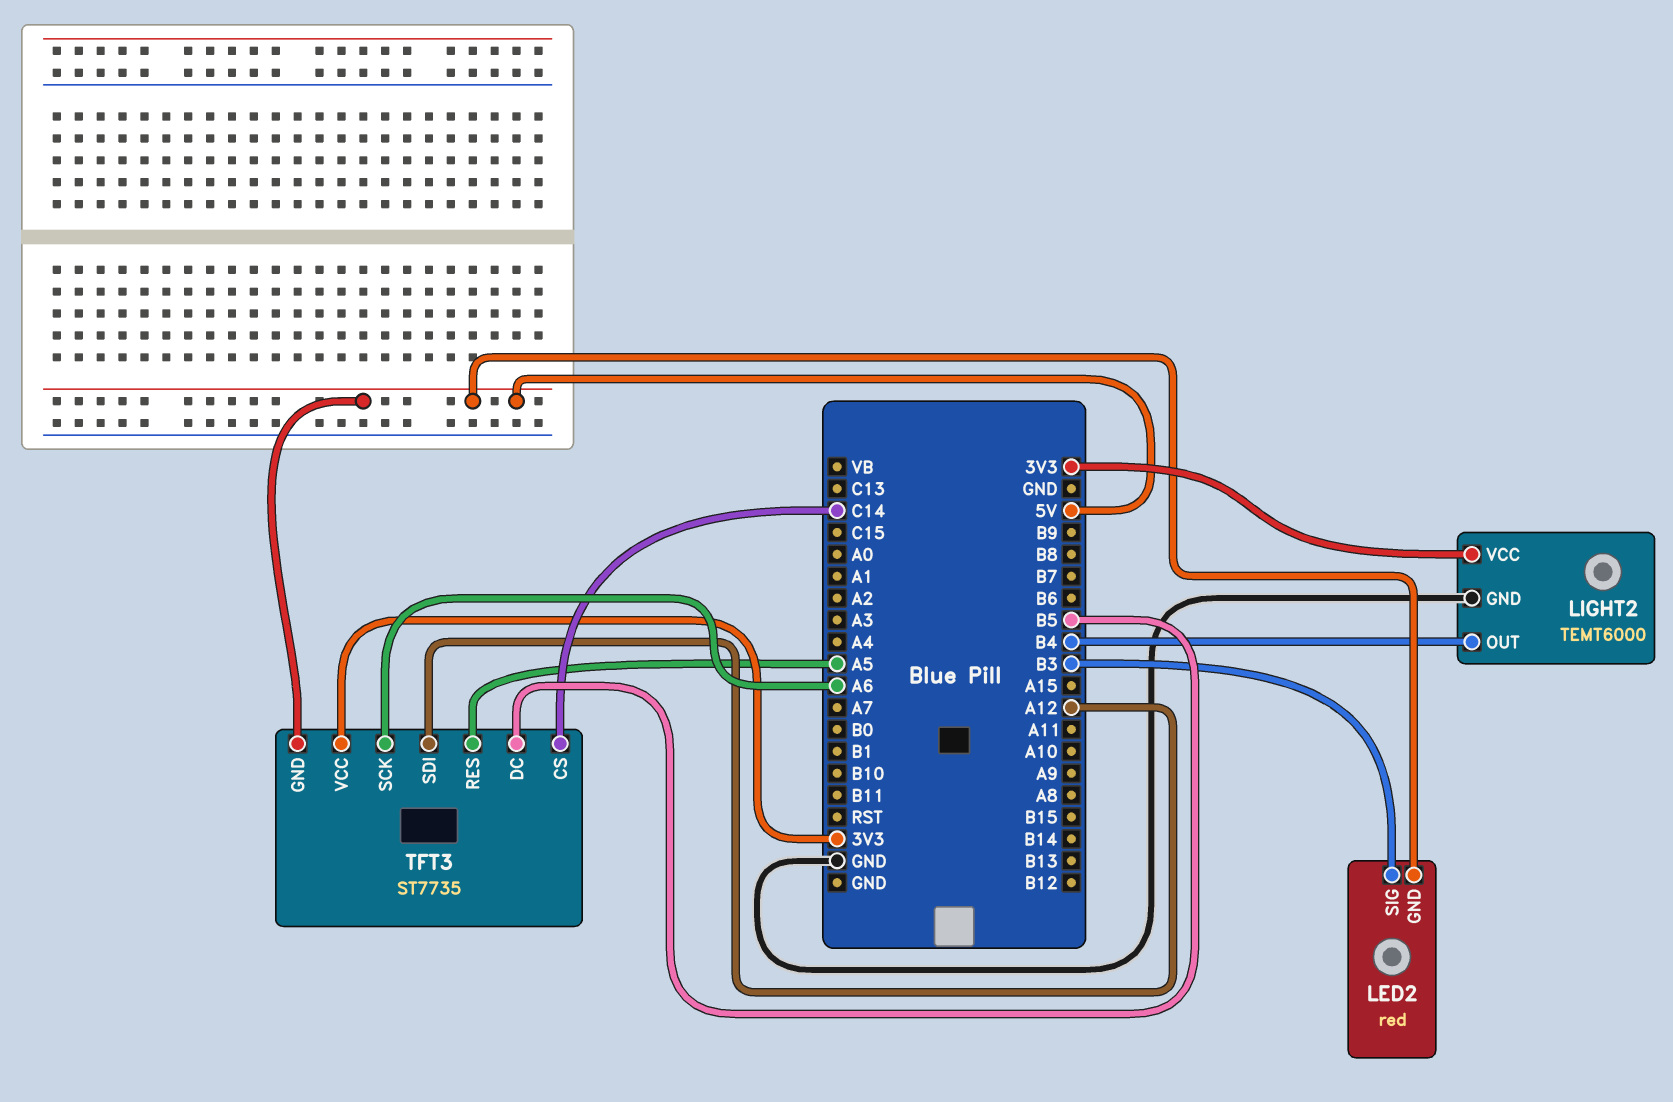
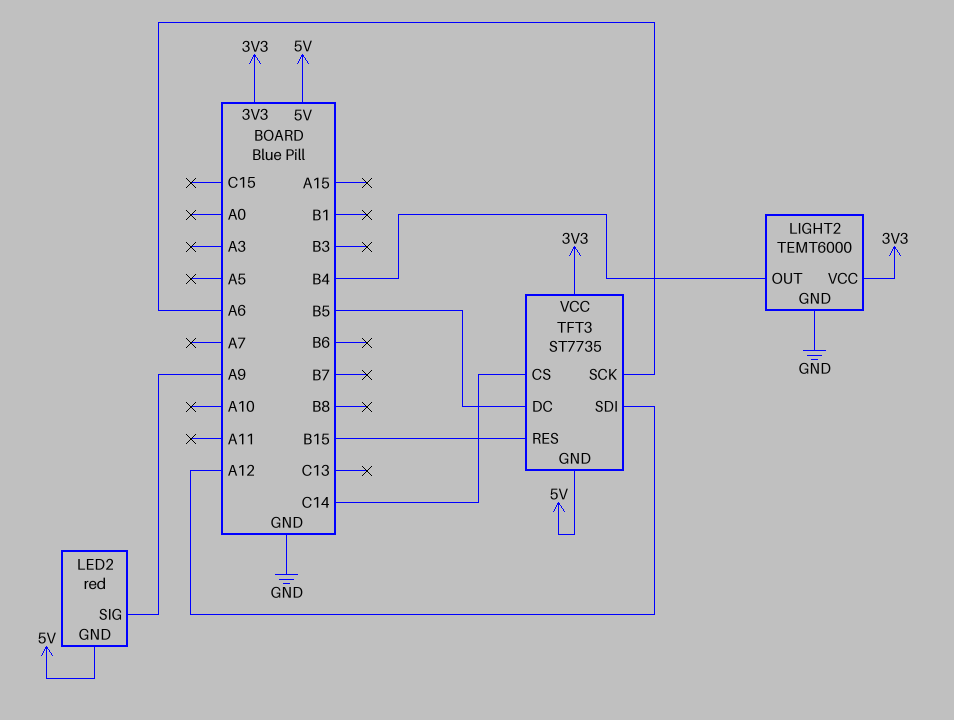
LED2 pin SIG: B3 -> A9
TFT3 pin RES: A5 -> B15

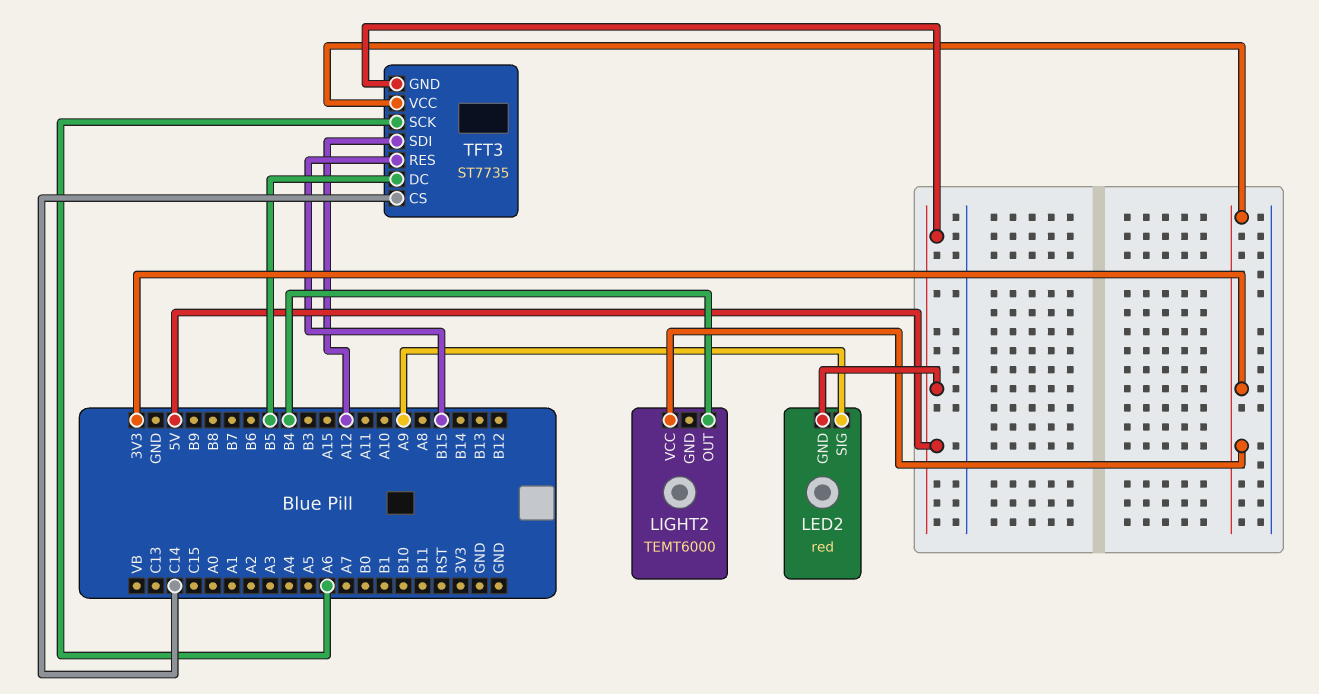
LIGHT2 pin GND: GND -> none

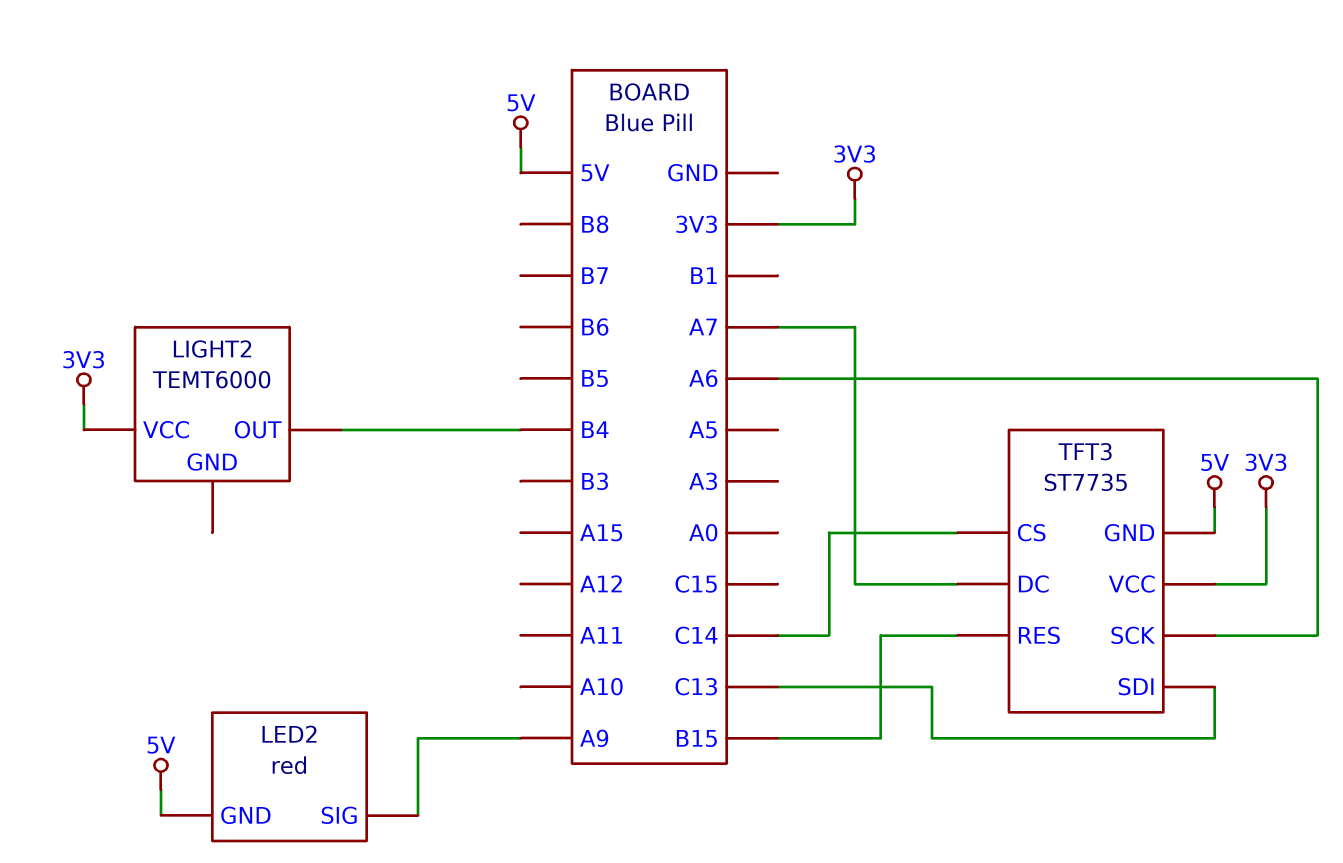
TFT3 pin DC: B5 -> A7
TFT3 pin SDI: A12 -> C13

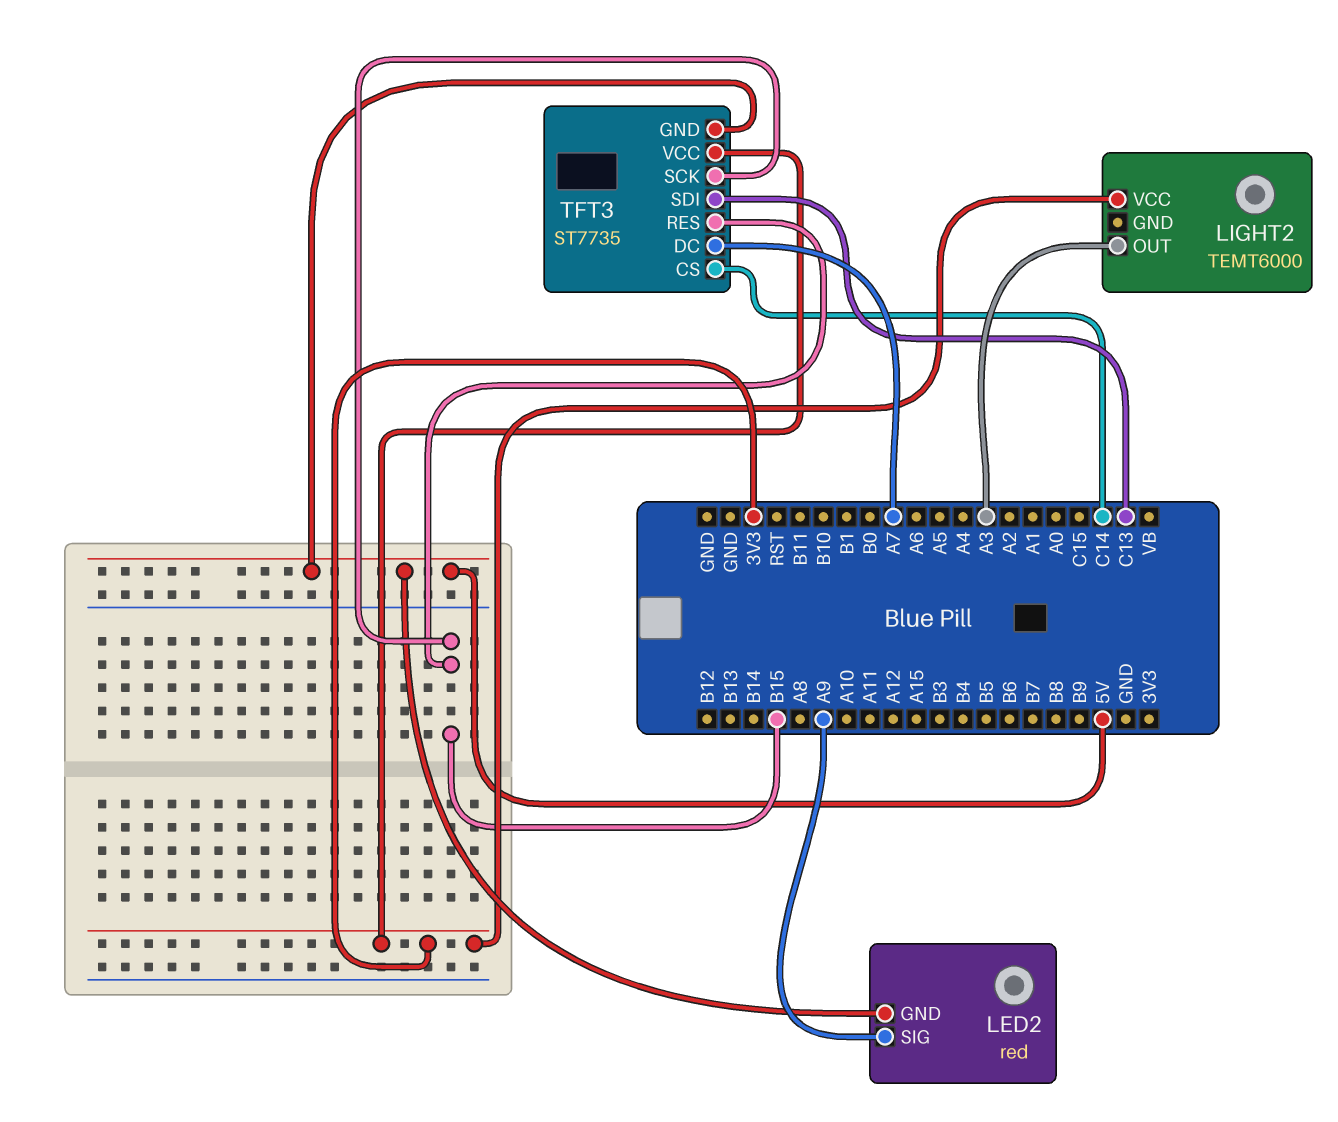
LIGHT2 pin OUT: B4 -> A3
TFT3 pin SCK: A6 -> B15

